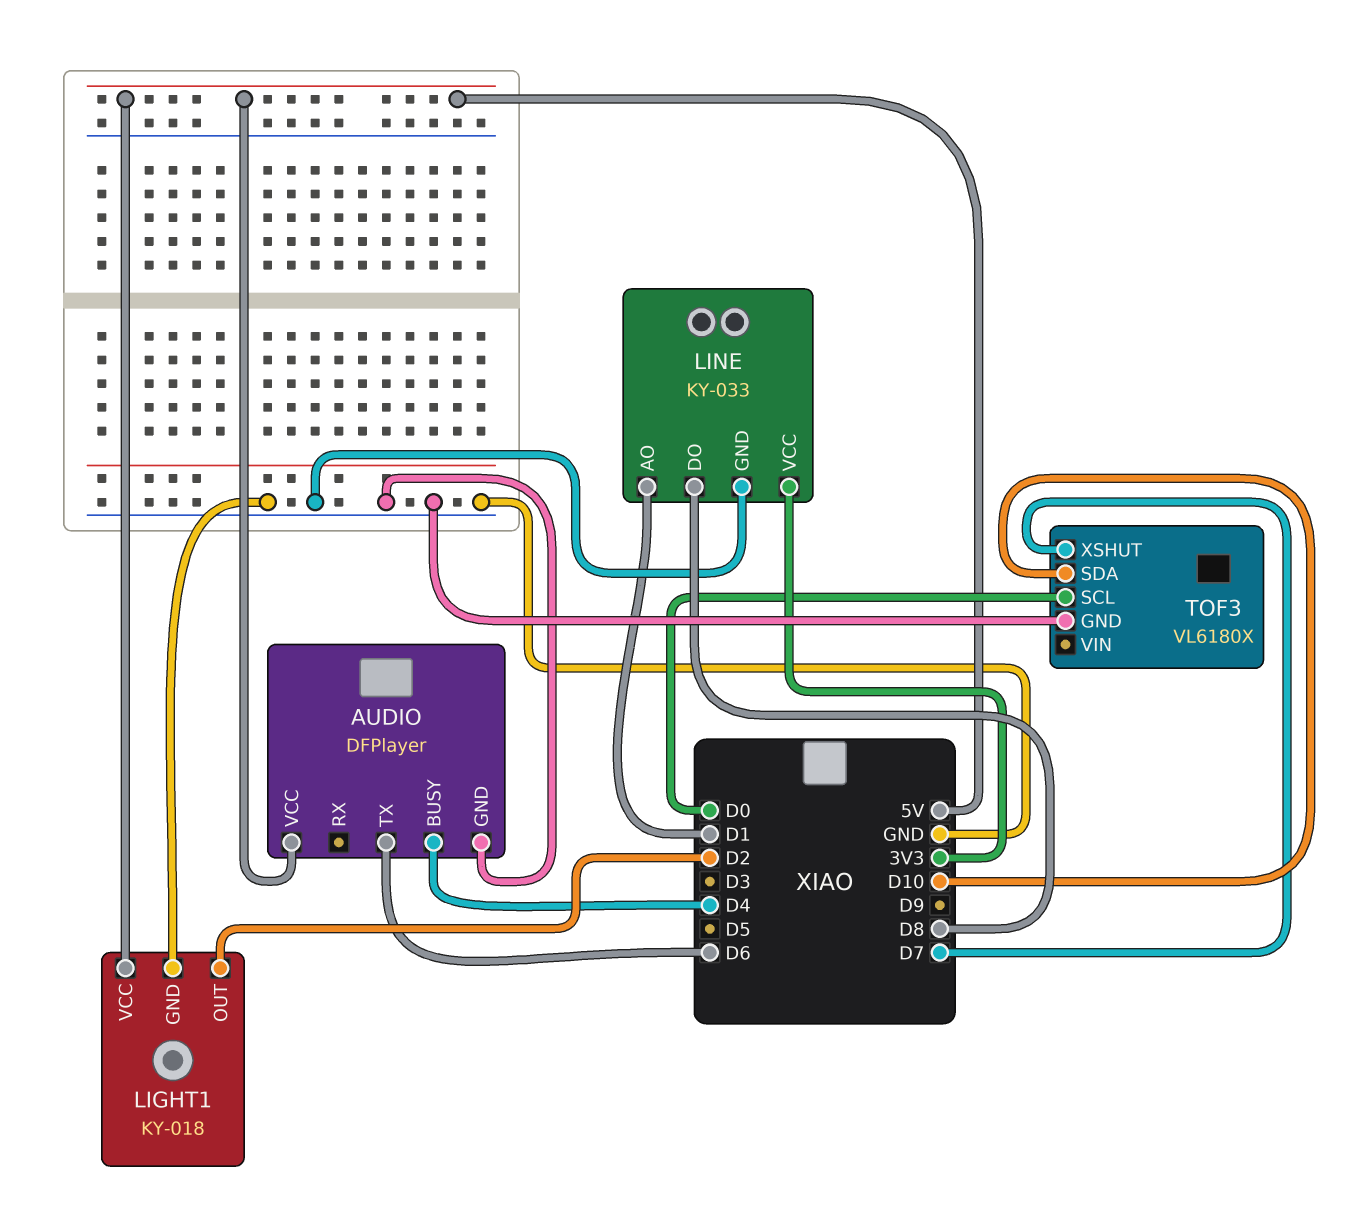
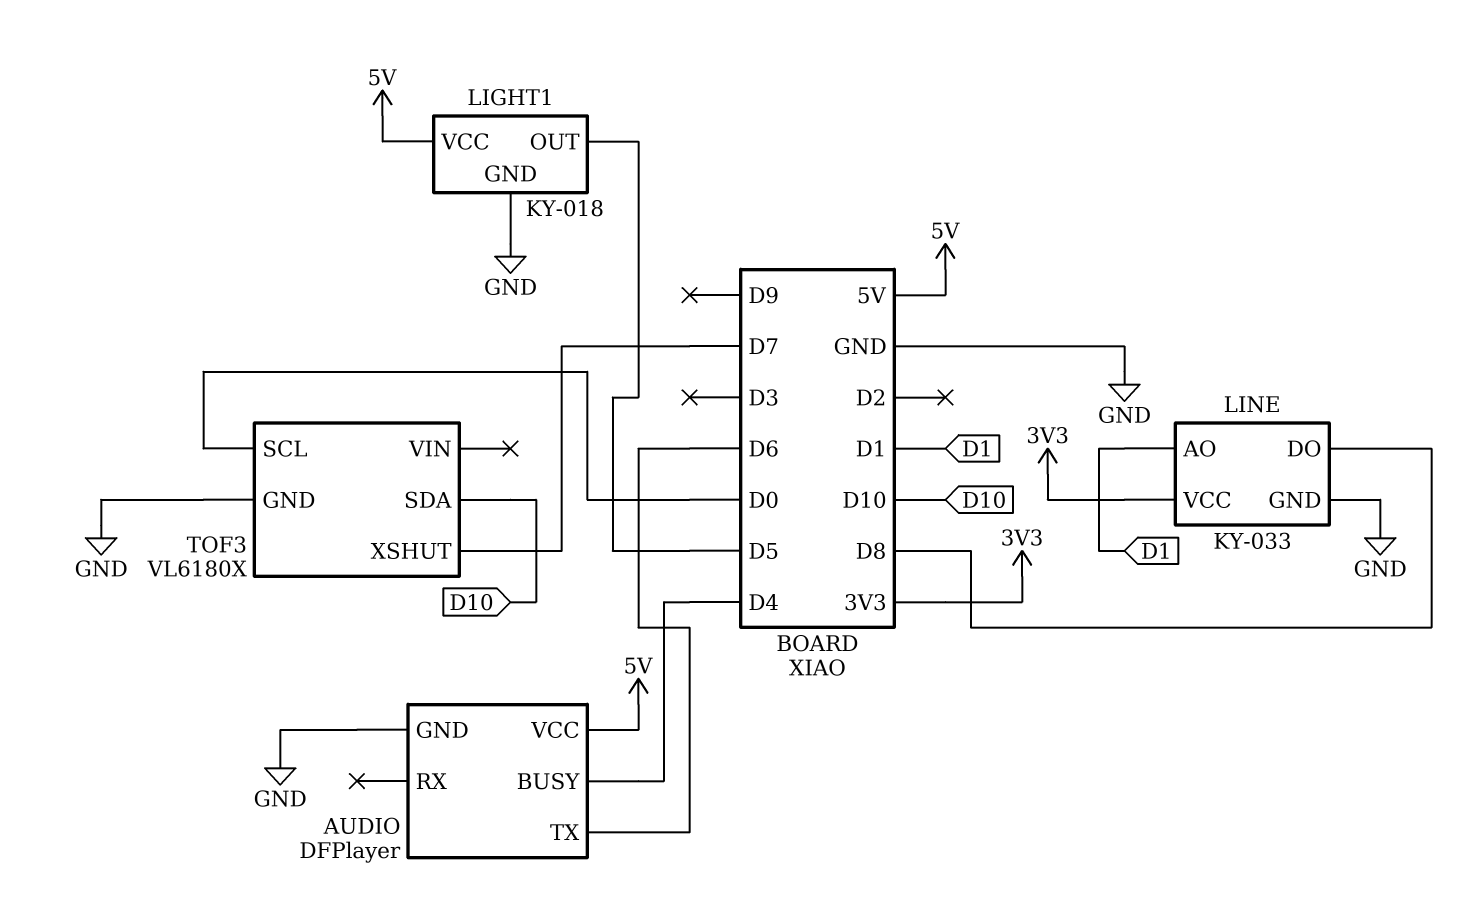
LIGHT1 pin OUT: D2 -> D5

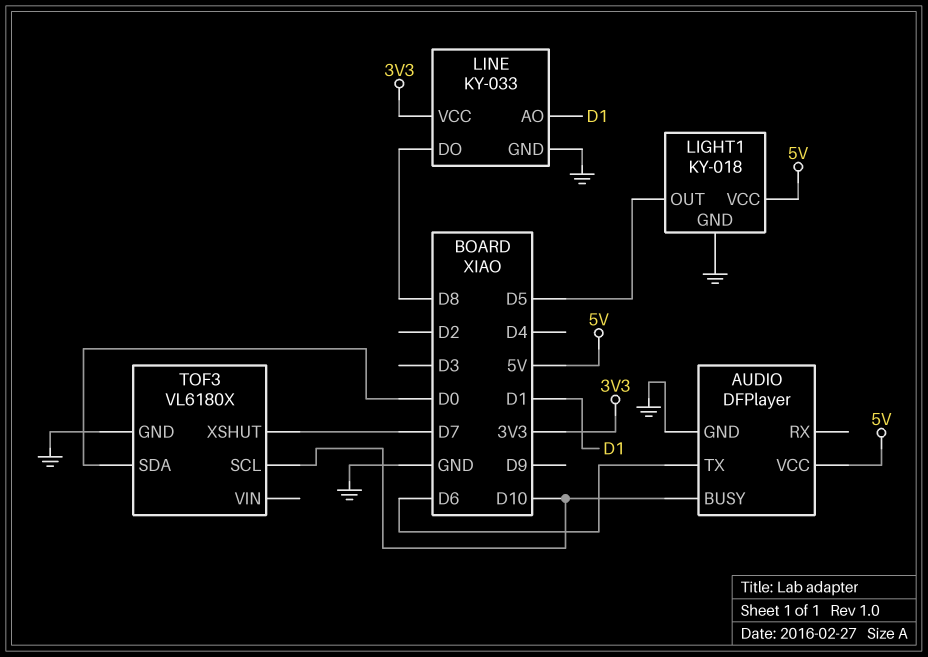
AUDIO pin BUSY: D4 -> D10
TOF3 pin SCL: D0 -> D10
TOF3 pin SDA: D10 -> D0

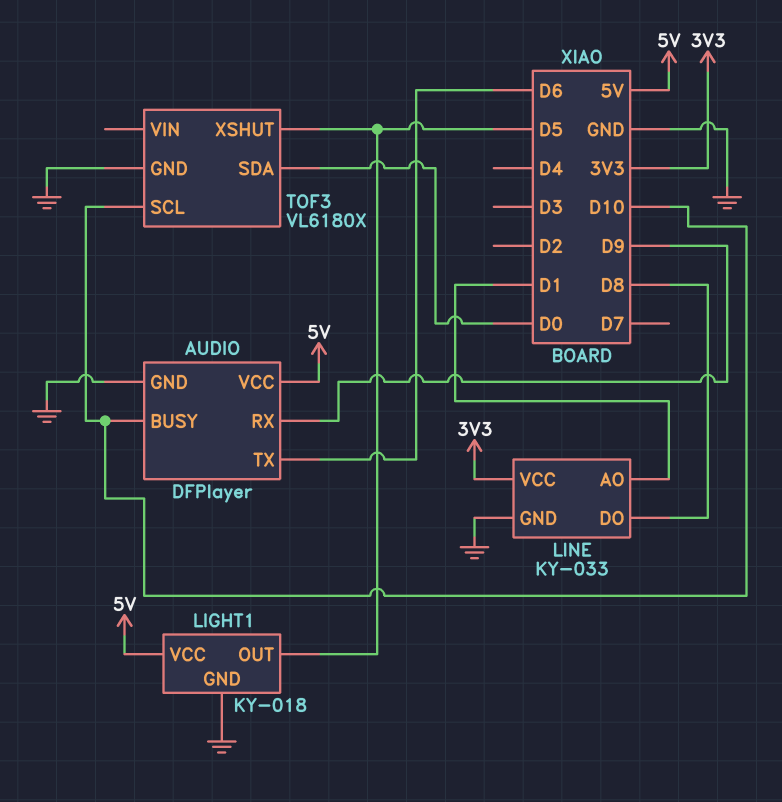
AUDIO pin RX: none -> D9
TOF3 pin XSHUT: D7 -> D5

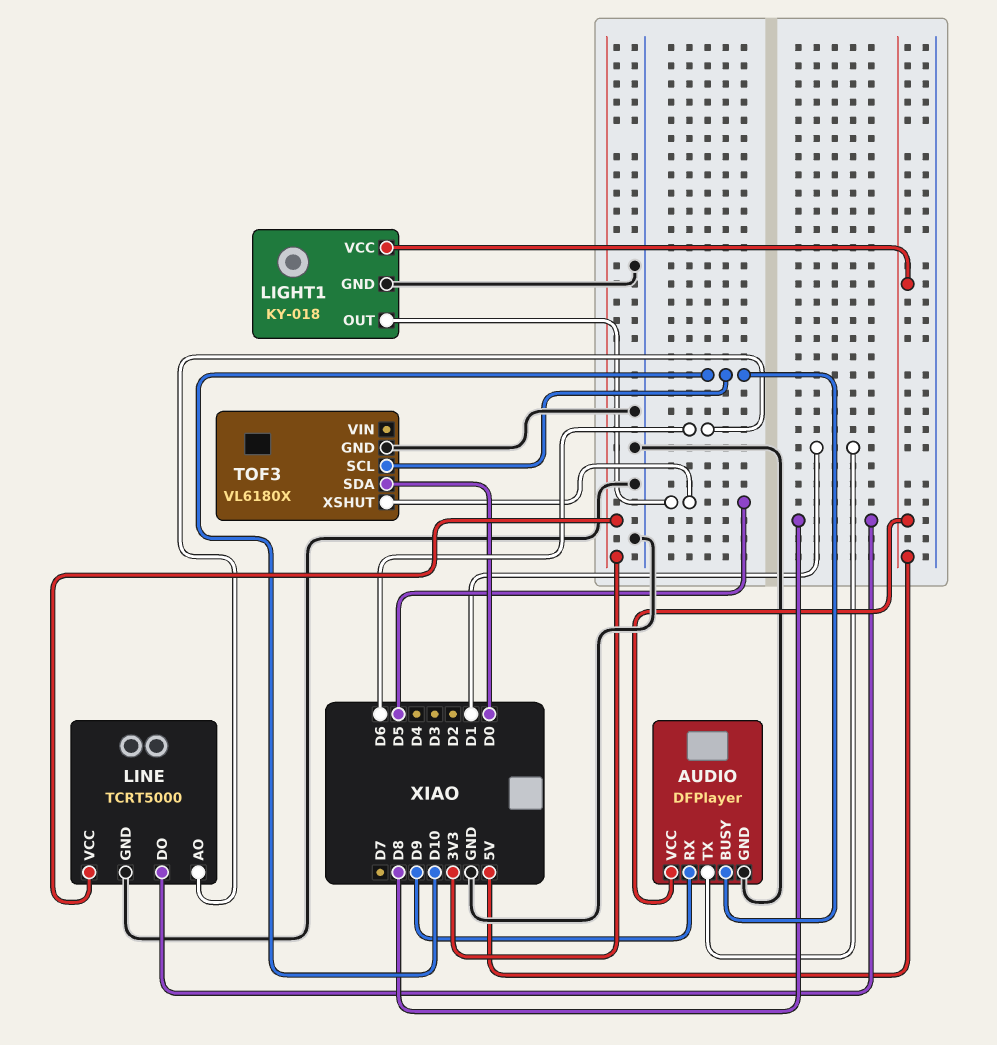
AUDIO pin TX: D6 -> D1
LINE: KY-033 -> TCRT5000
LINE pin AO: D1 -> D6

